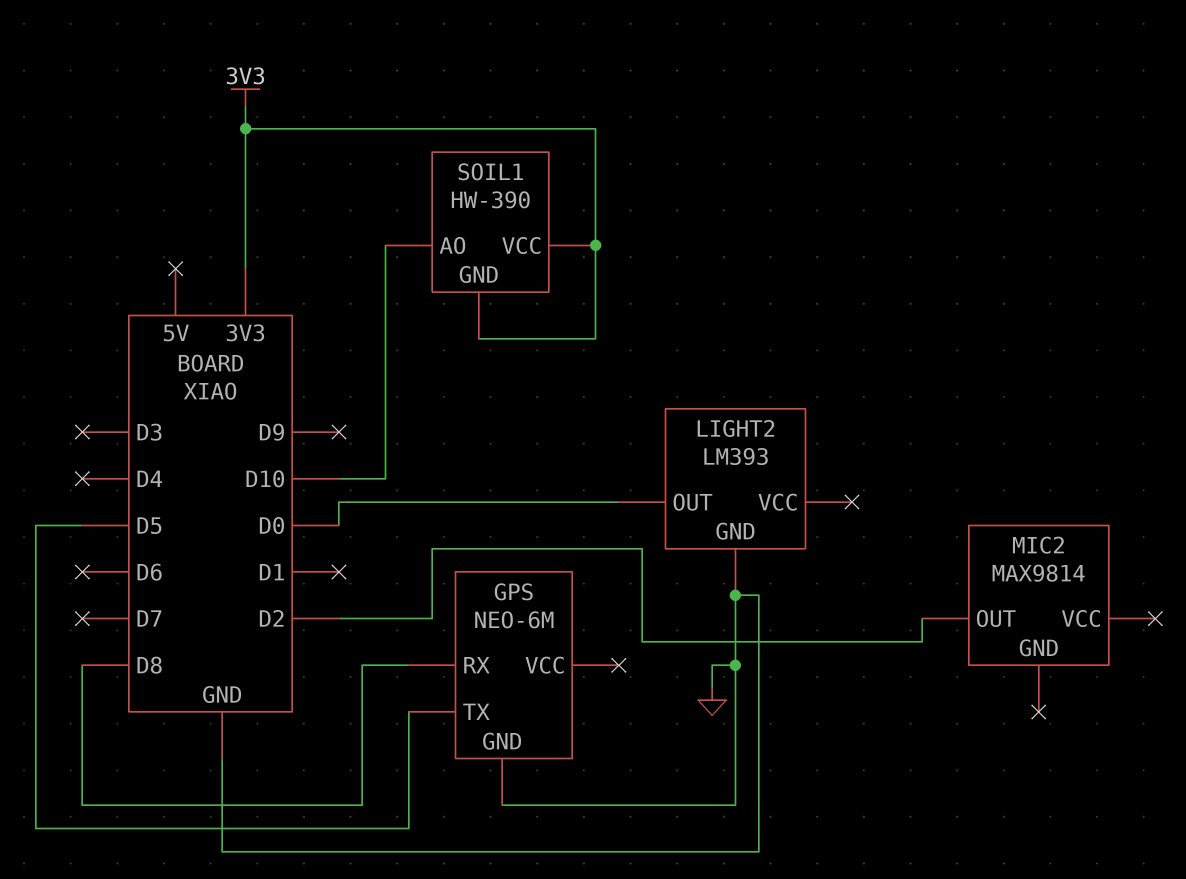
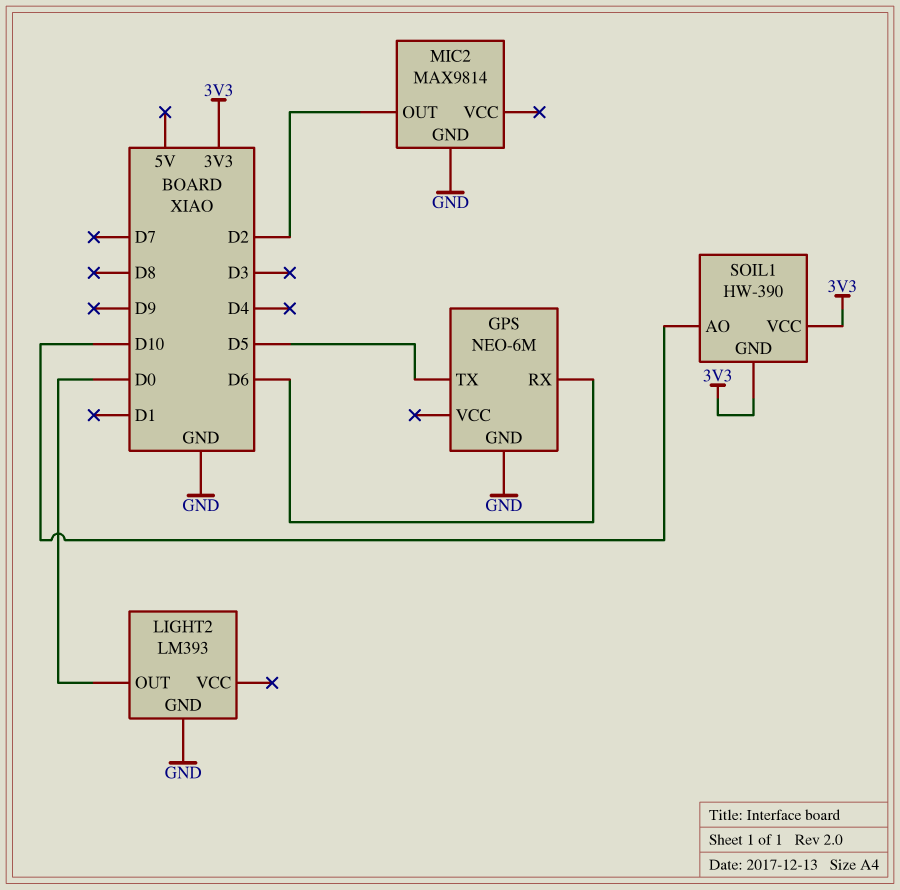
GPS pin RX: D8 -> D6
MIC2 pin GND: none -> GND

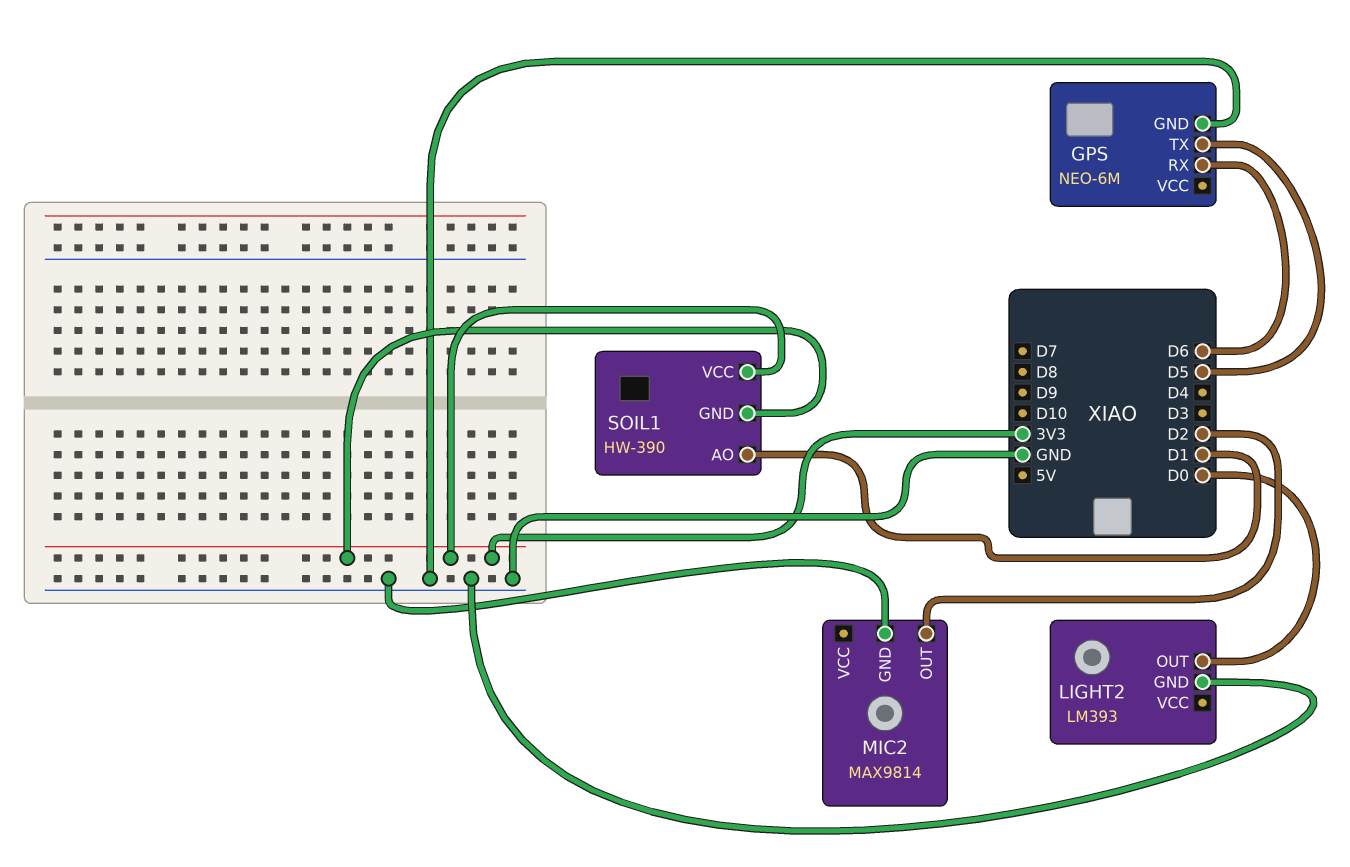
SOIL1 pin AO: D10 -> D1

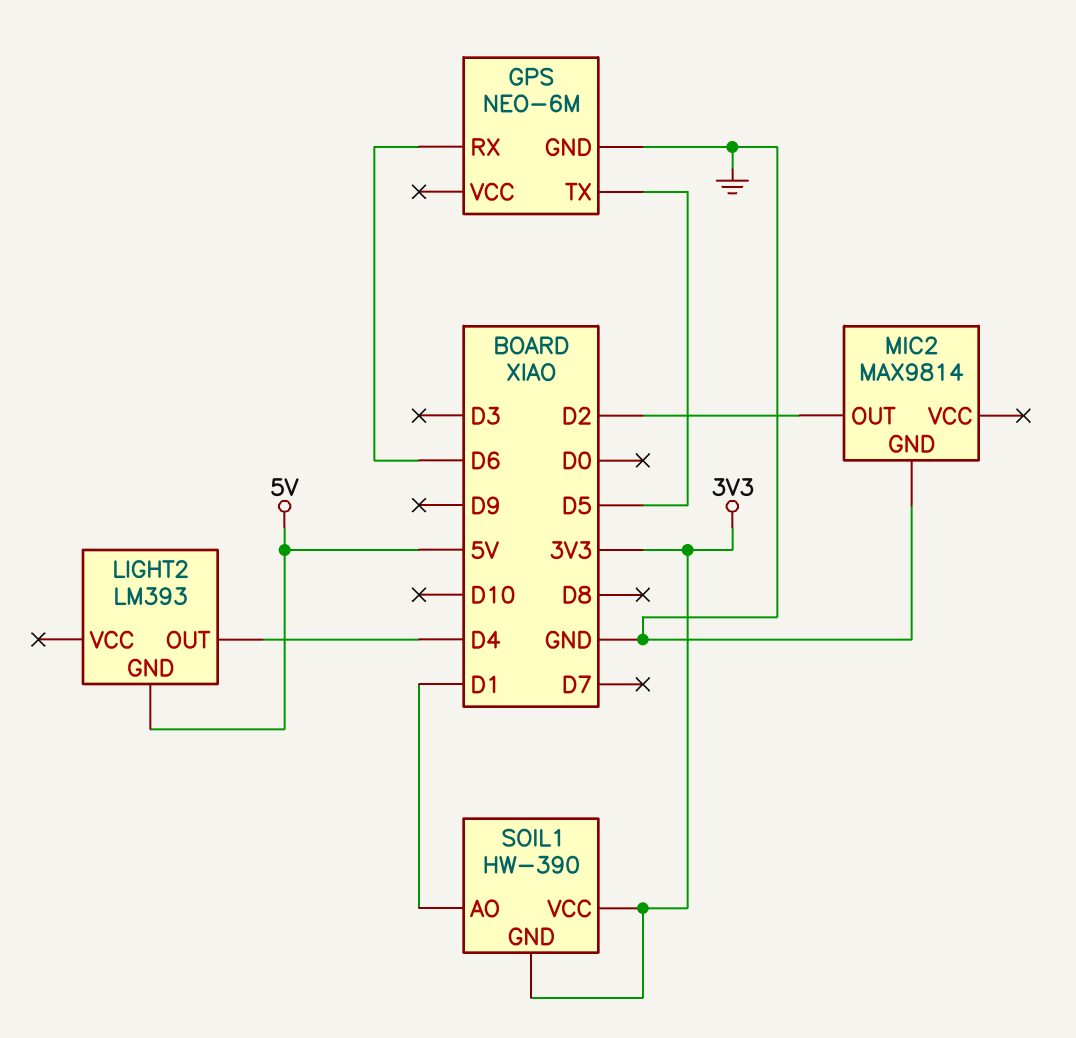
LIGHT2 pin GND: GND -> 5V
LIGHT2 pin OUT: D0 -> D4

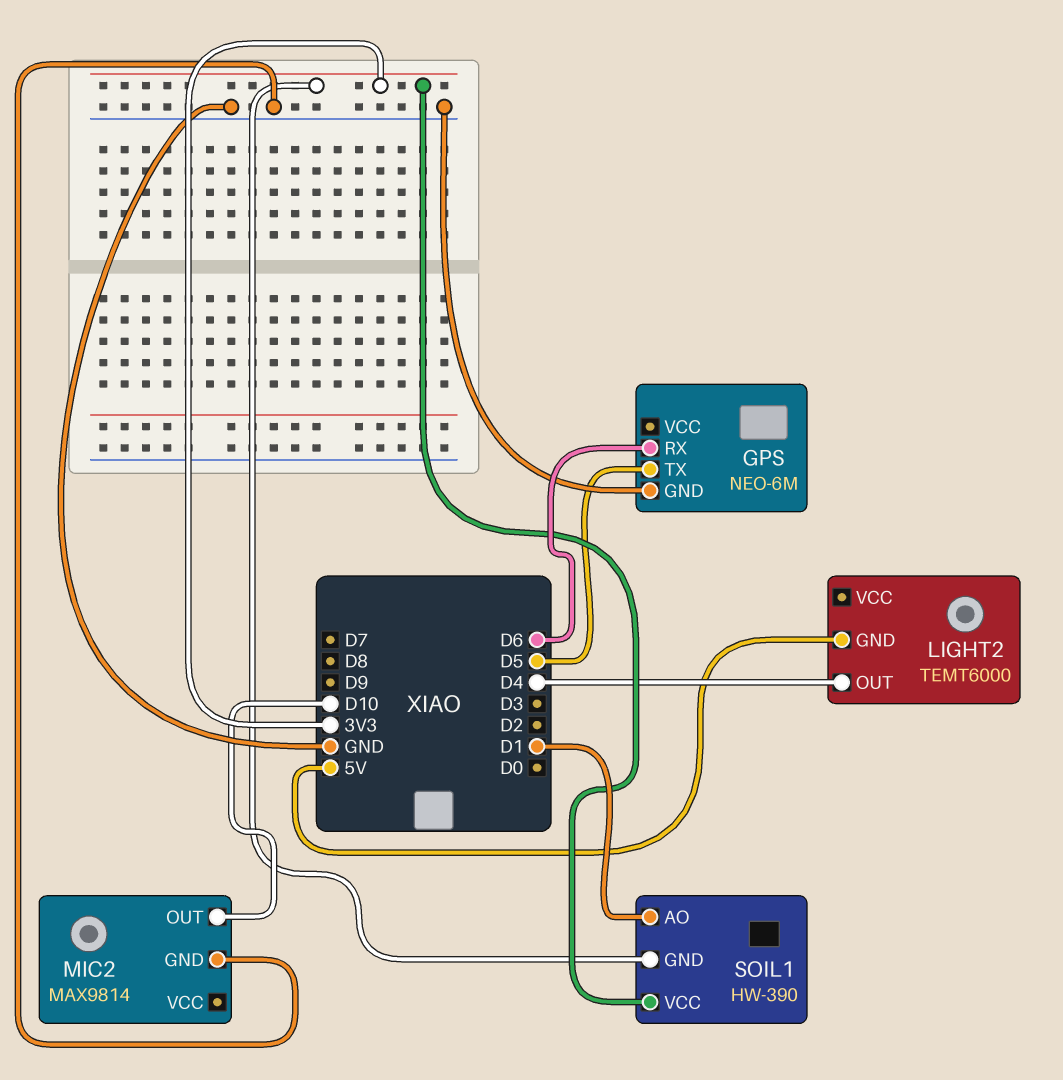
LIGHT2: LM393 -> TEMT6000
MIC2 pin OUT: D2 -> D10

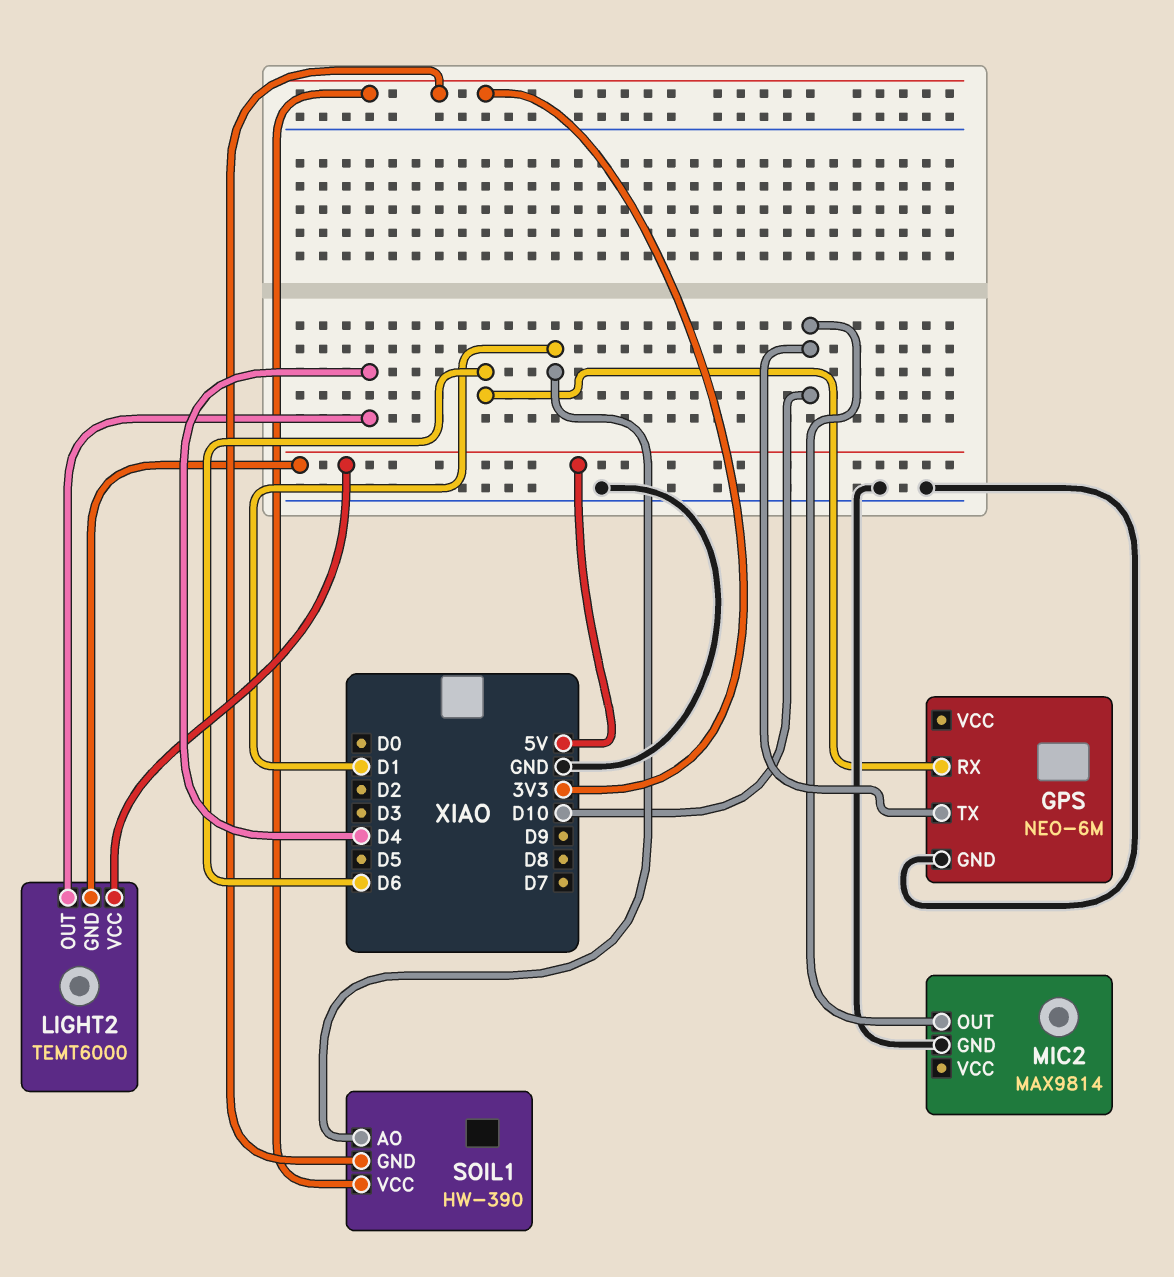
GPS pin TX: D5 -> D10
LIGHT2 pin VCC: none -> 5V

